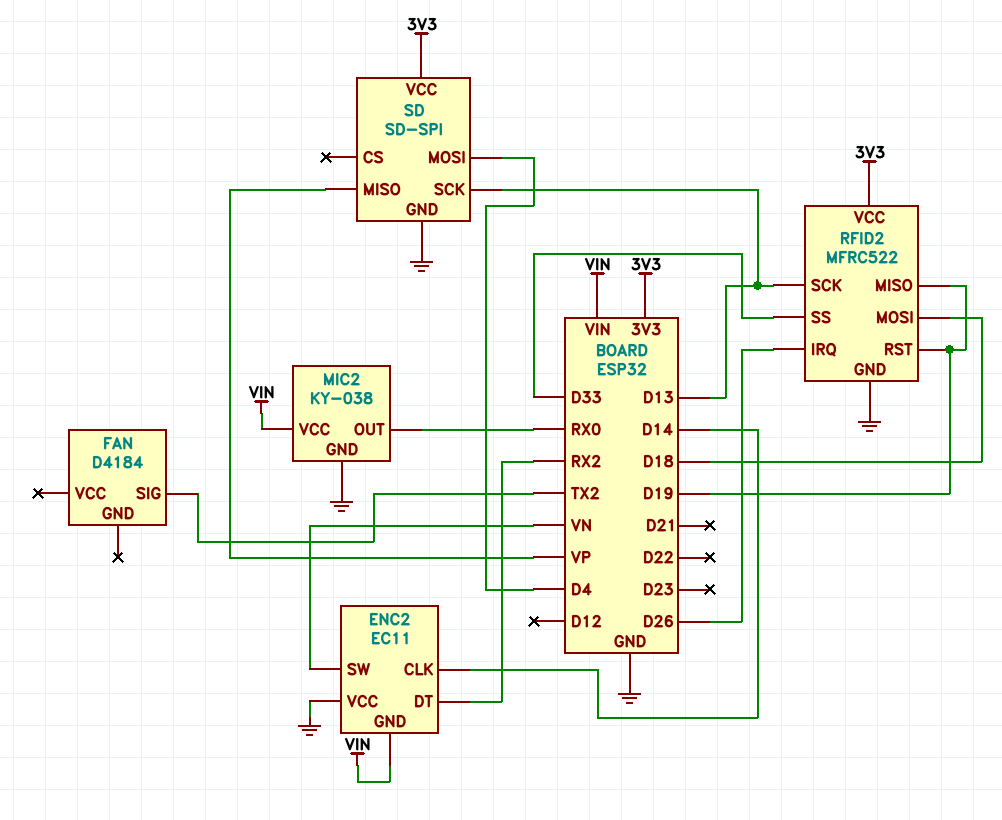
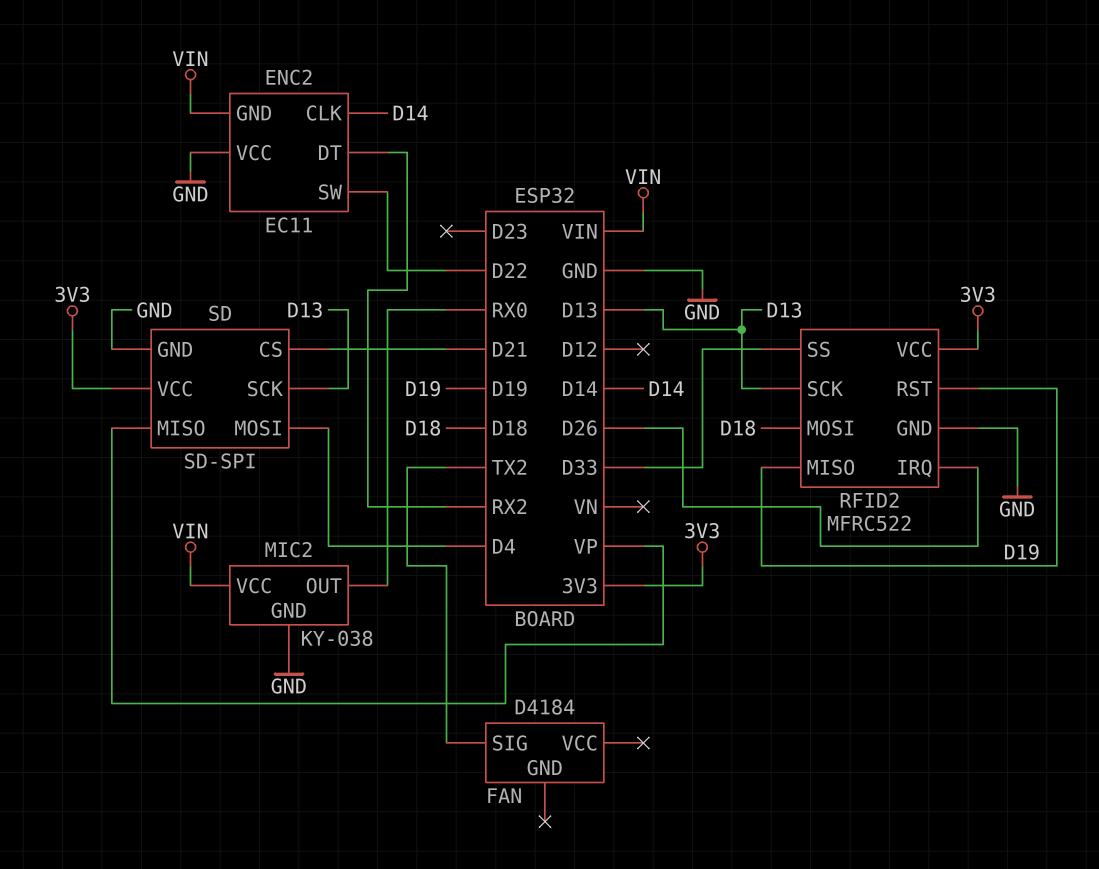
ENC2 pin SW: VN -> D22
SD pin CS: none -> D21

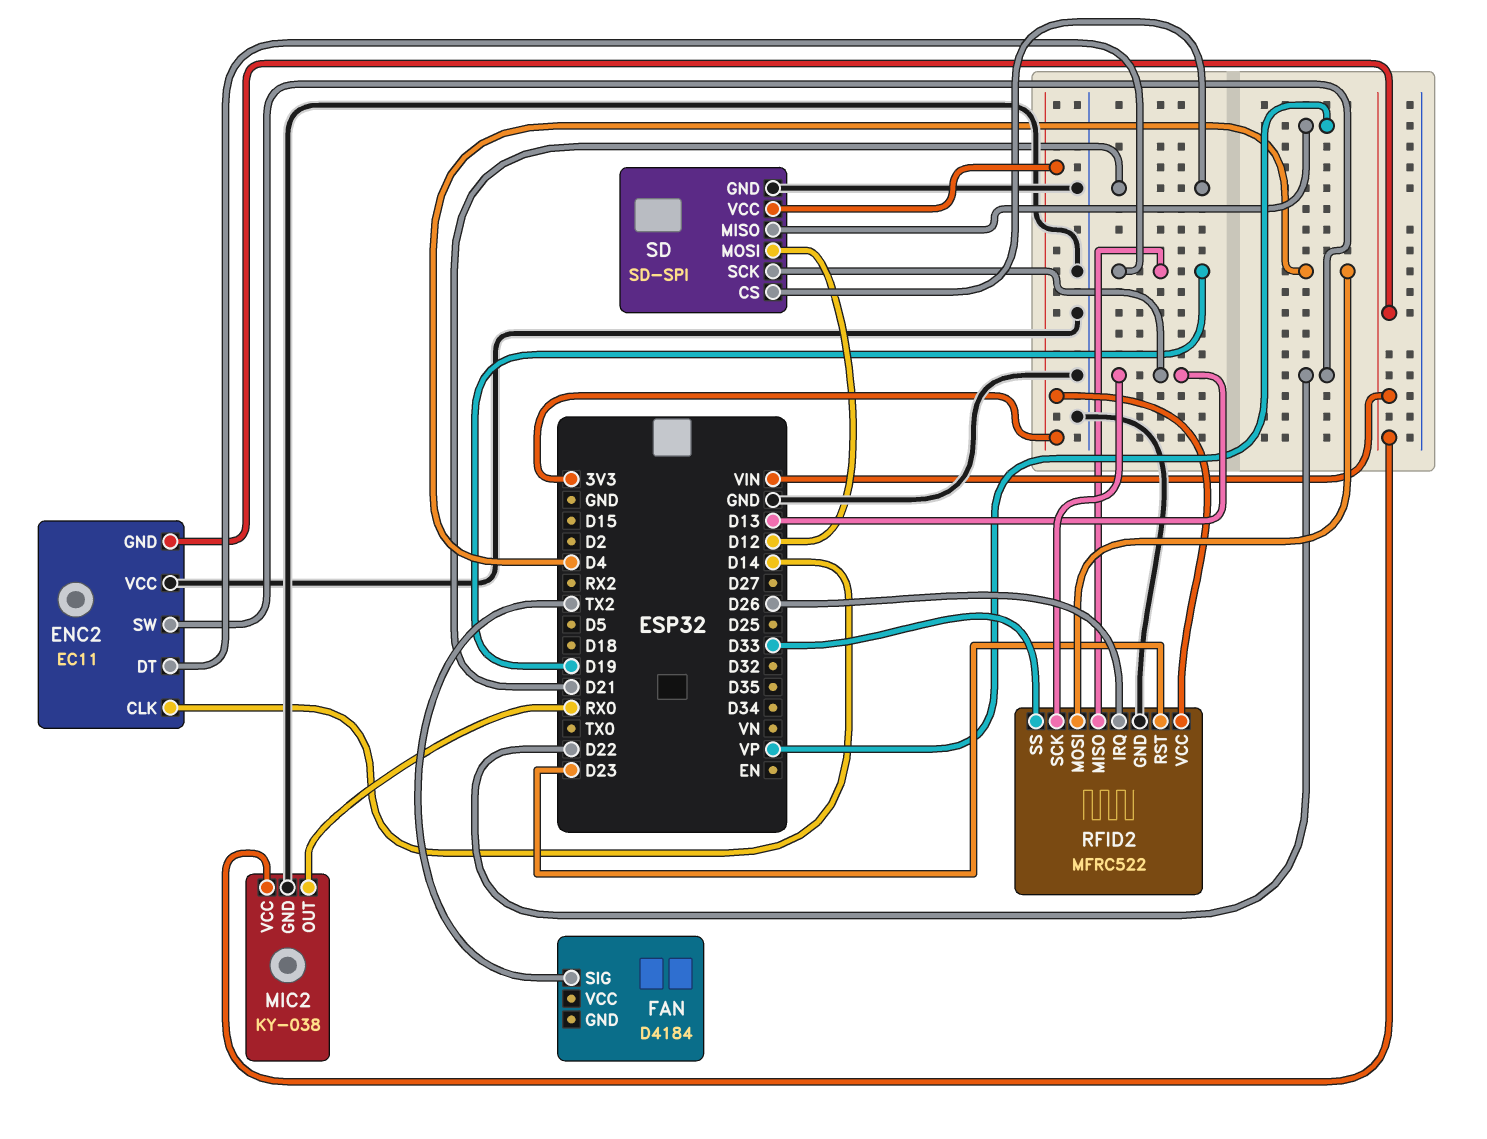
ENC2 pin DT: RX2 -> D19
RFID2 pin MOSI: D18 -> D4
RFID2 pin RST: D19 -> D23
SD pin MOSI: D4 -> D12

